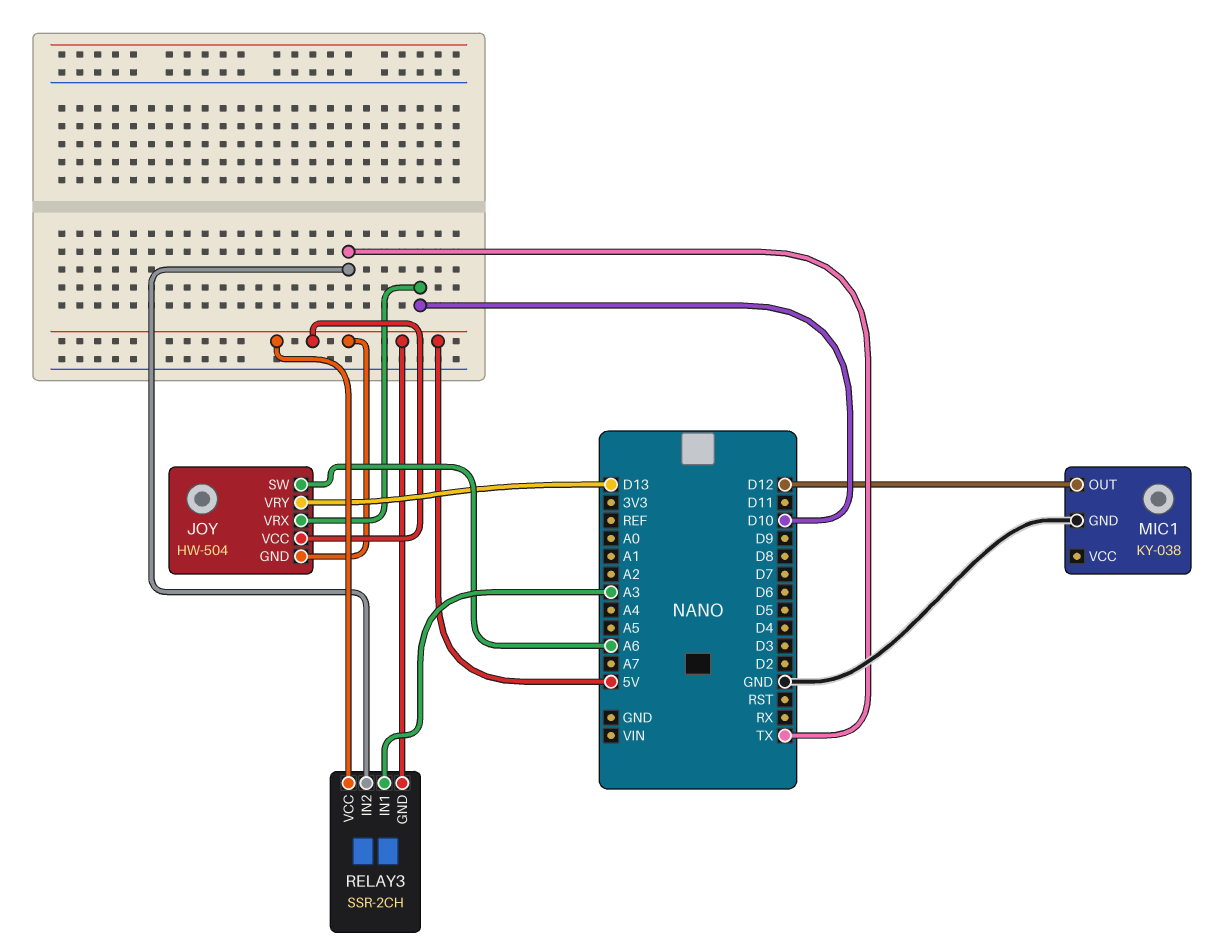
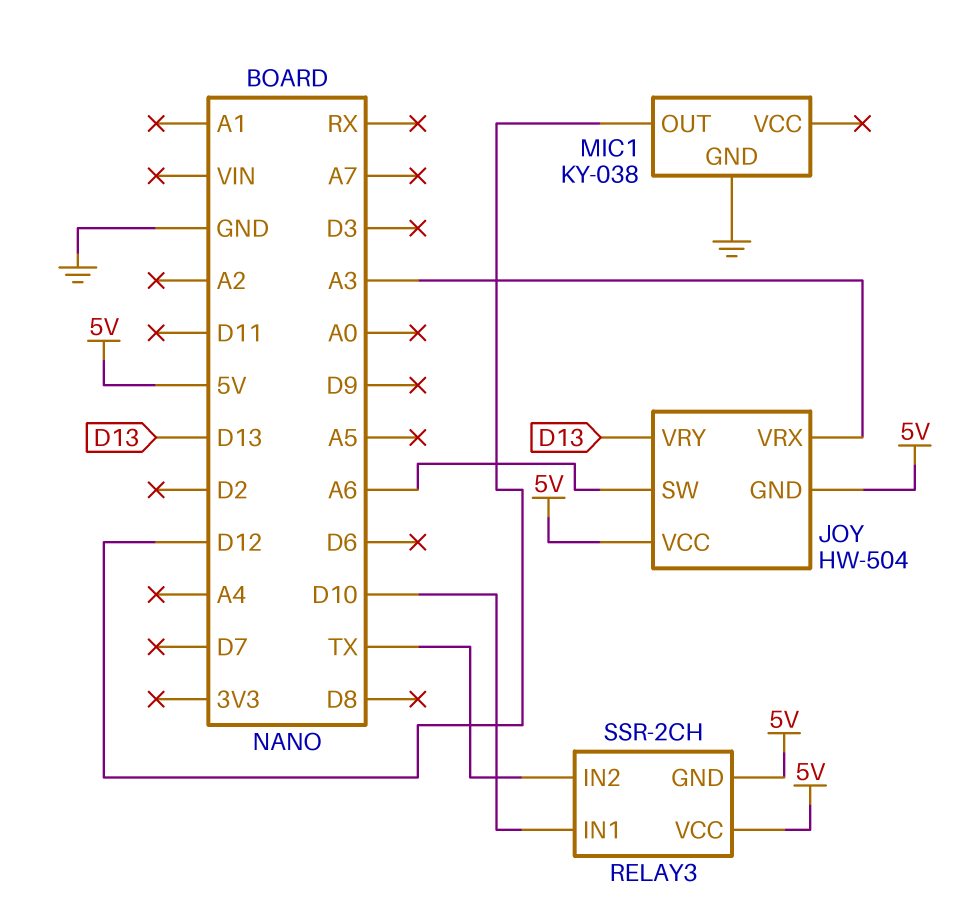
JOY pin VRX: D10 -> A3
RELAY3 pin IN1: A3 -> D10

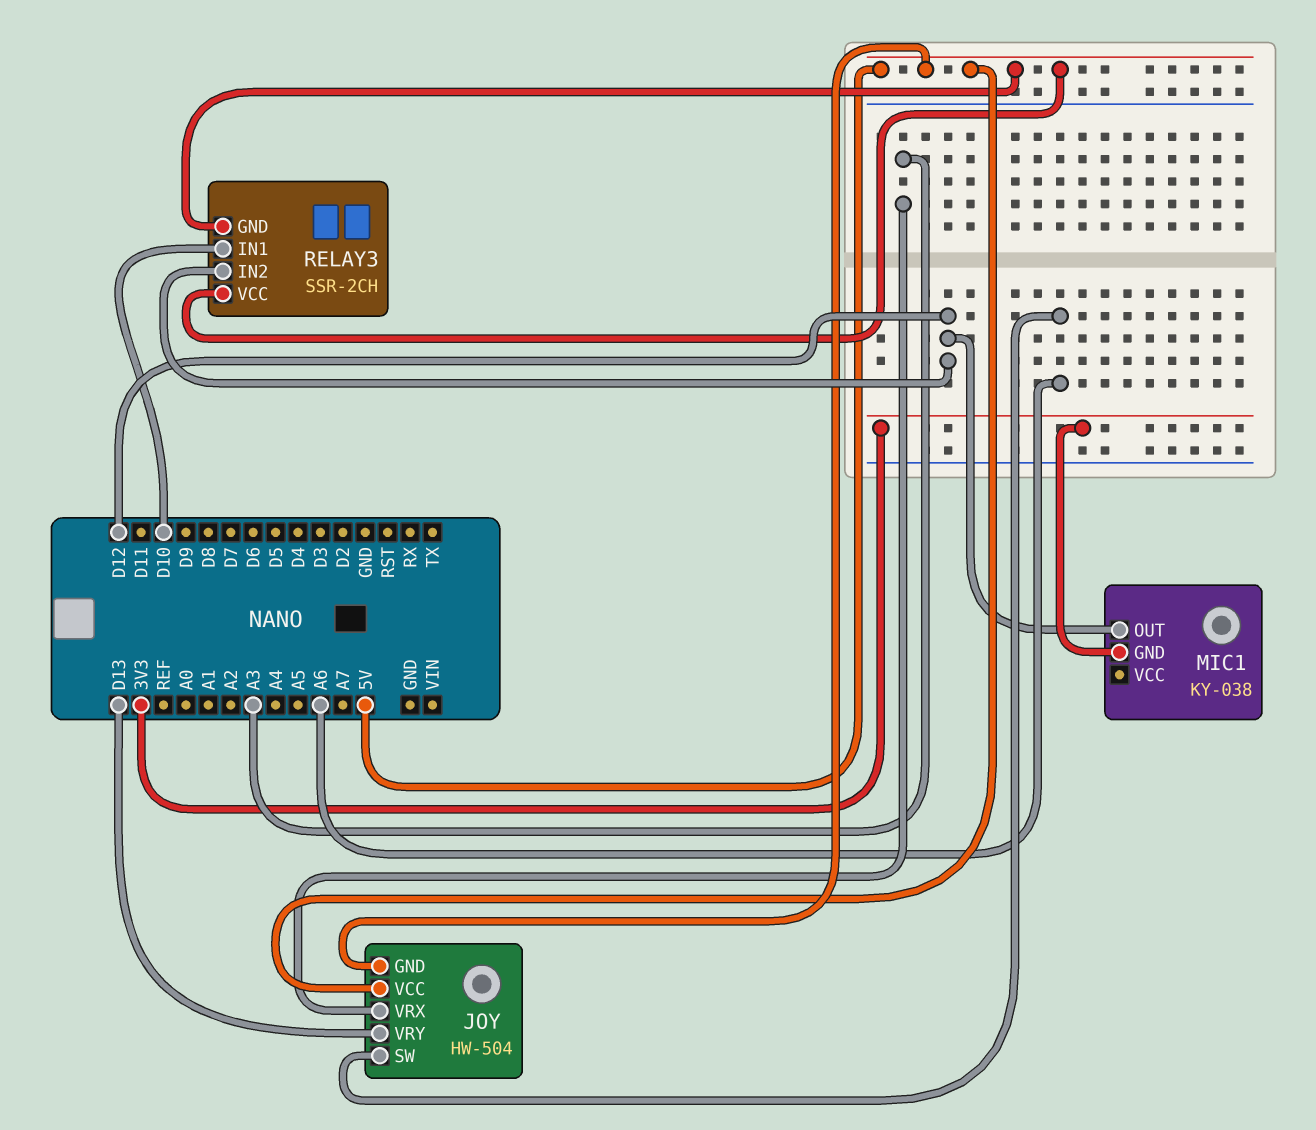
MIC1 pin GND: GND -> 3V3
RELAY3 pin IN2: TX -> D12

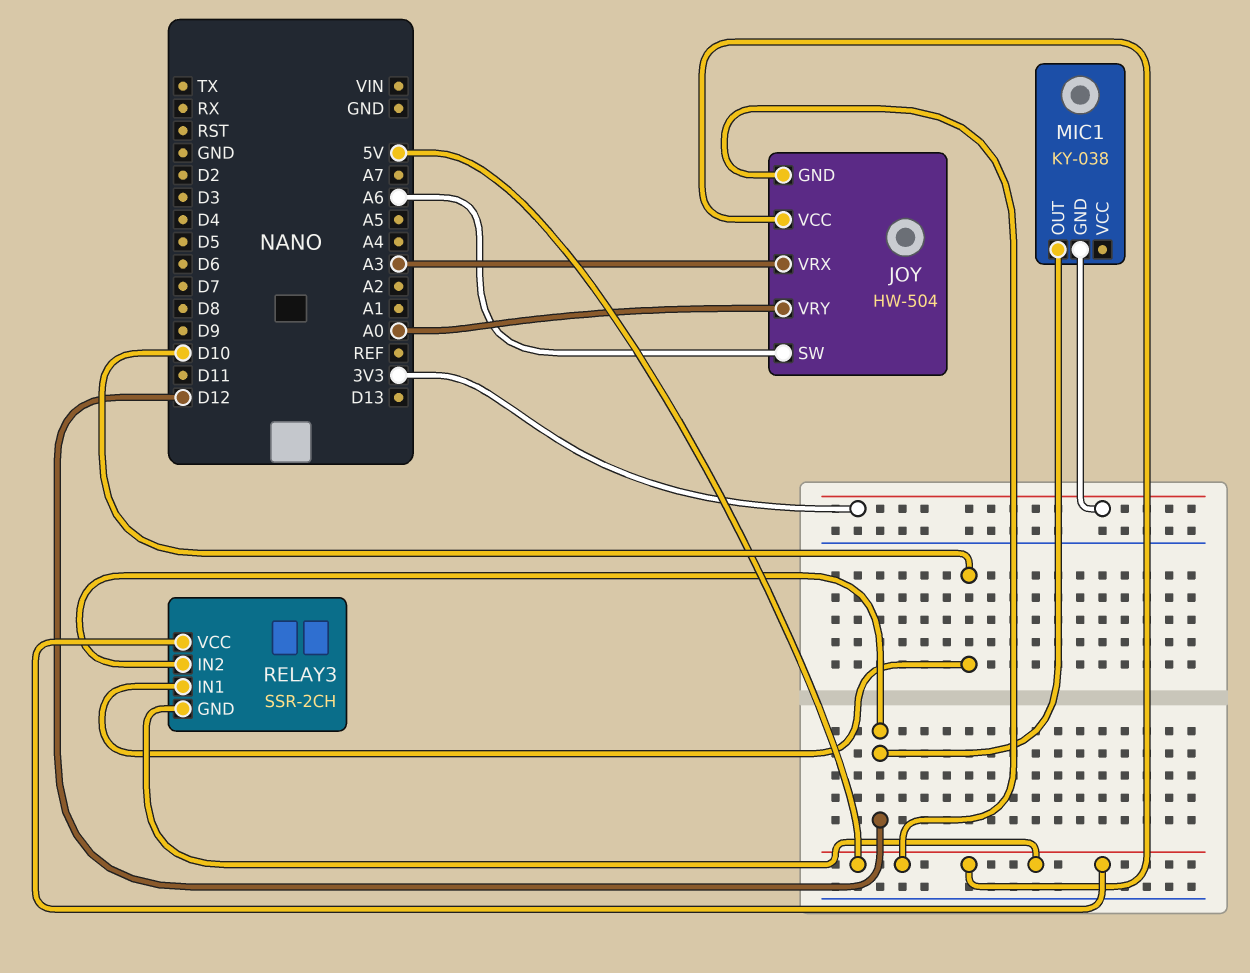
JOY pin VRY: D13 -> A0

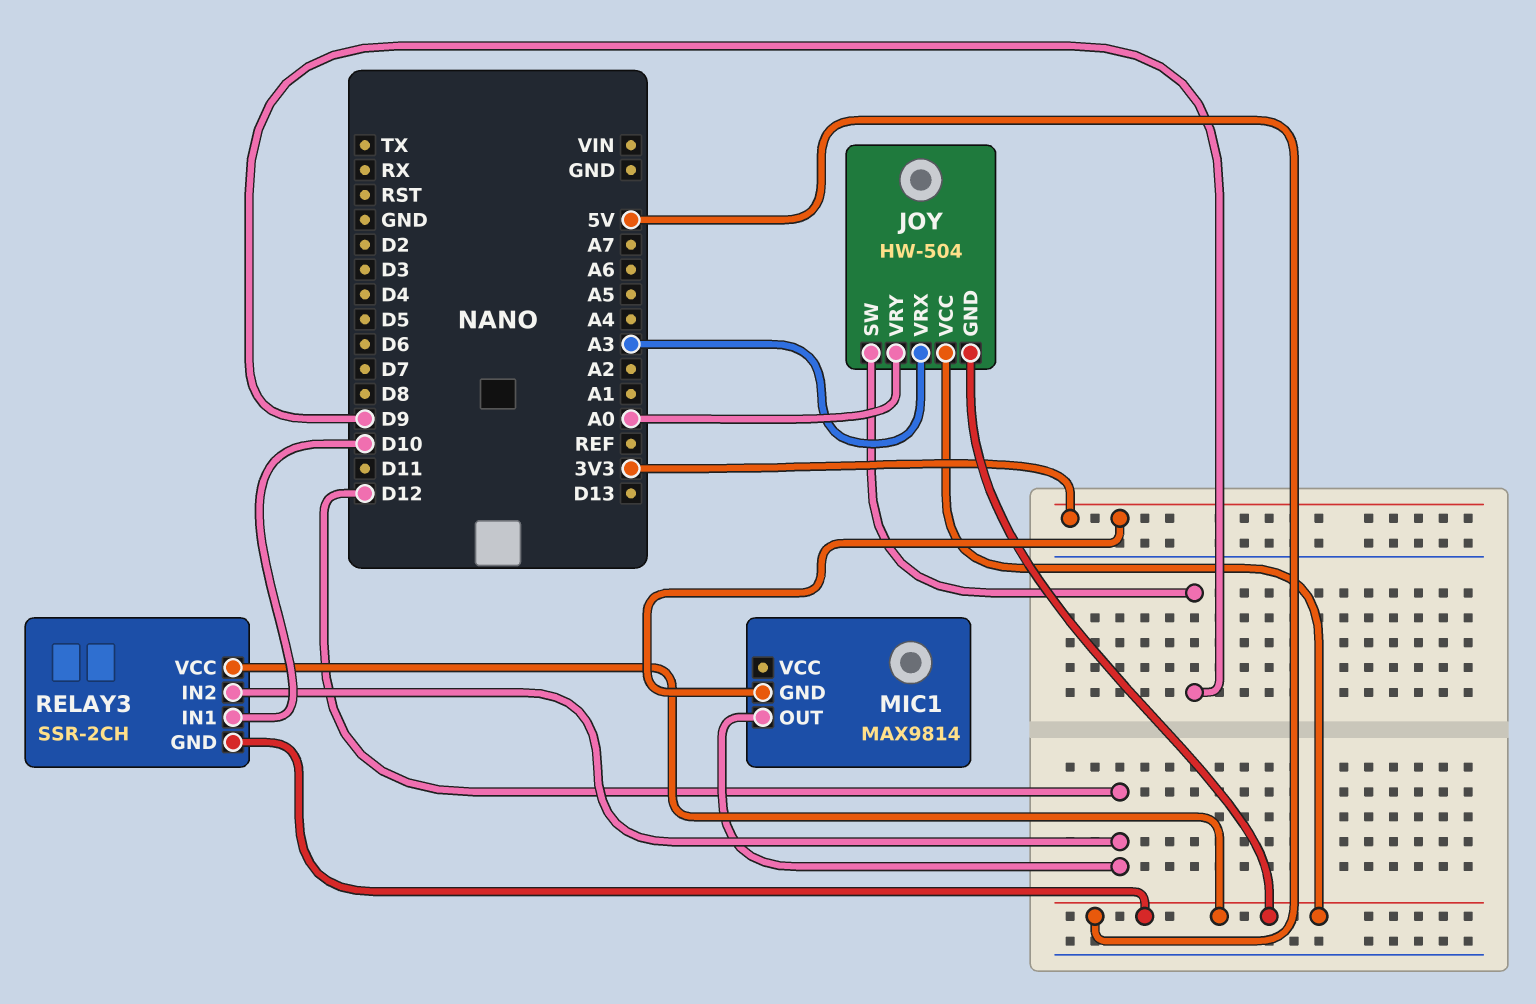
JOY pin SW: A6 -> D9
MIC1: KY-038 -> MAX9814

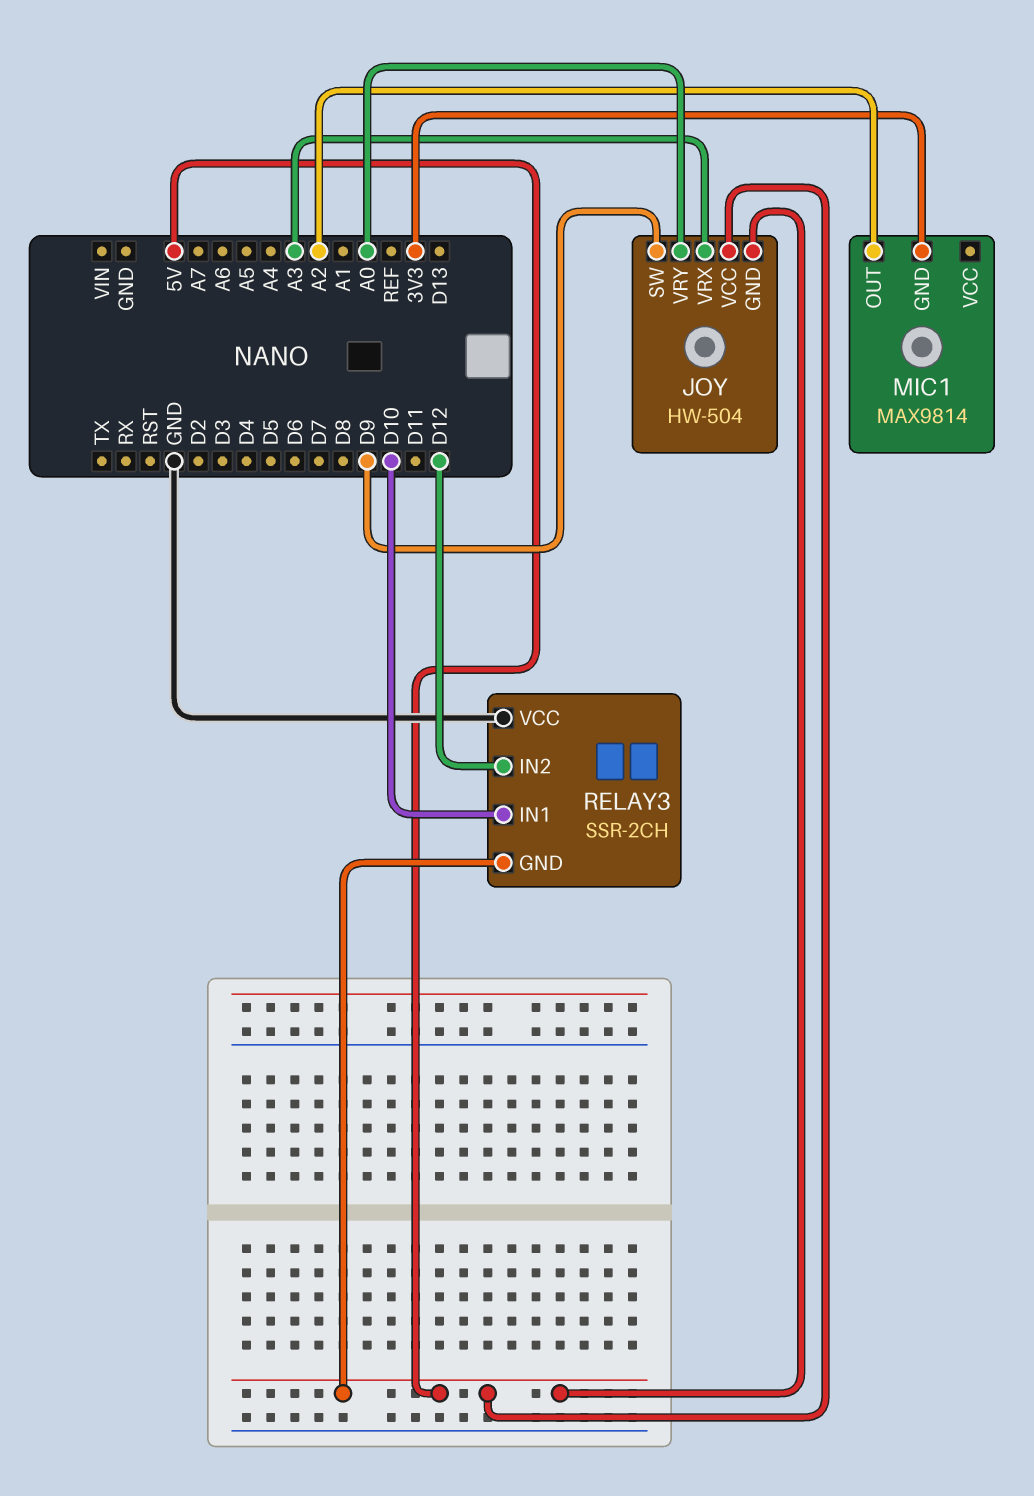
MIC1 pin OUT: D12 -> A2
RELAY3 pin VCC: 5V -> GND

